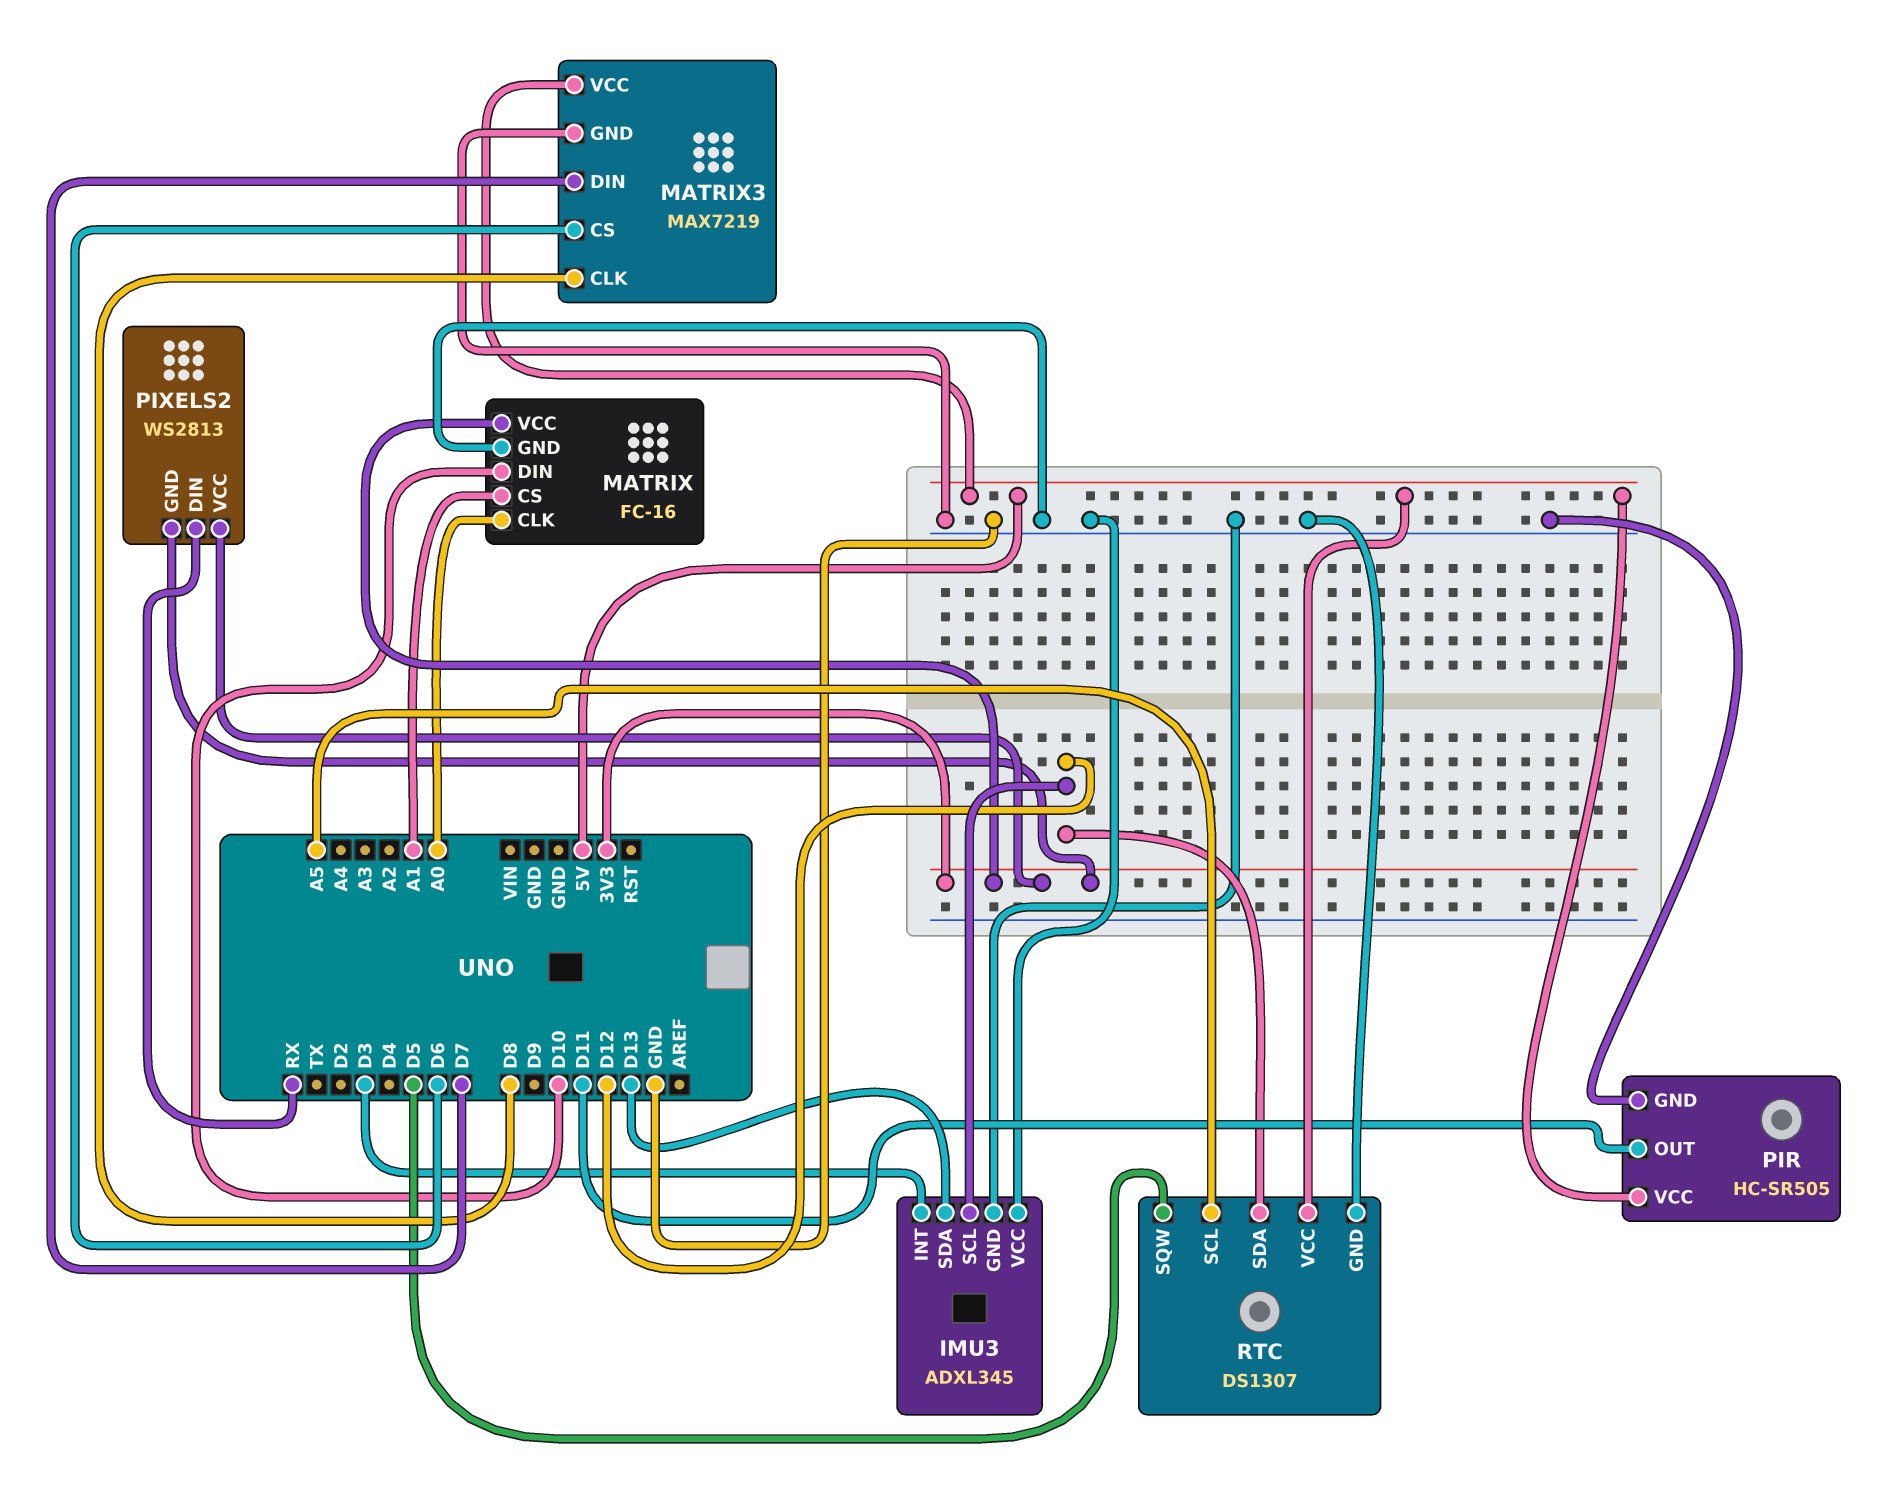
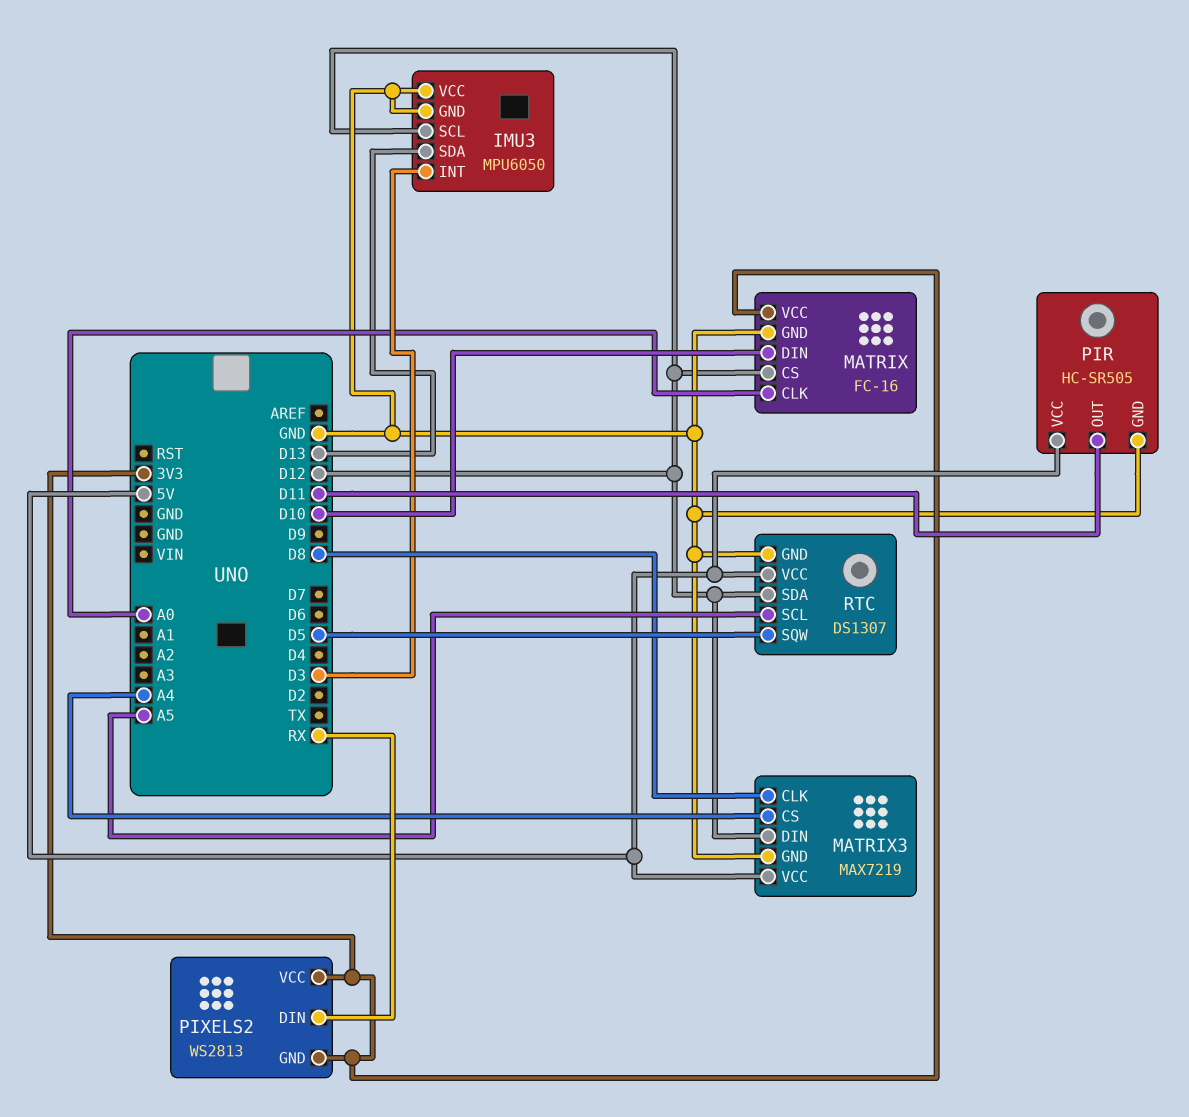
IMU3: ADXL345 -> MPU6050
MATRIX pin CS: A1 -> D12
MATRIX3 pin CS: D6 -> A4
MATRIX3 pin DIN: D7 -> D12

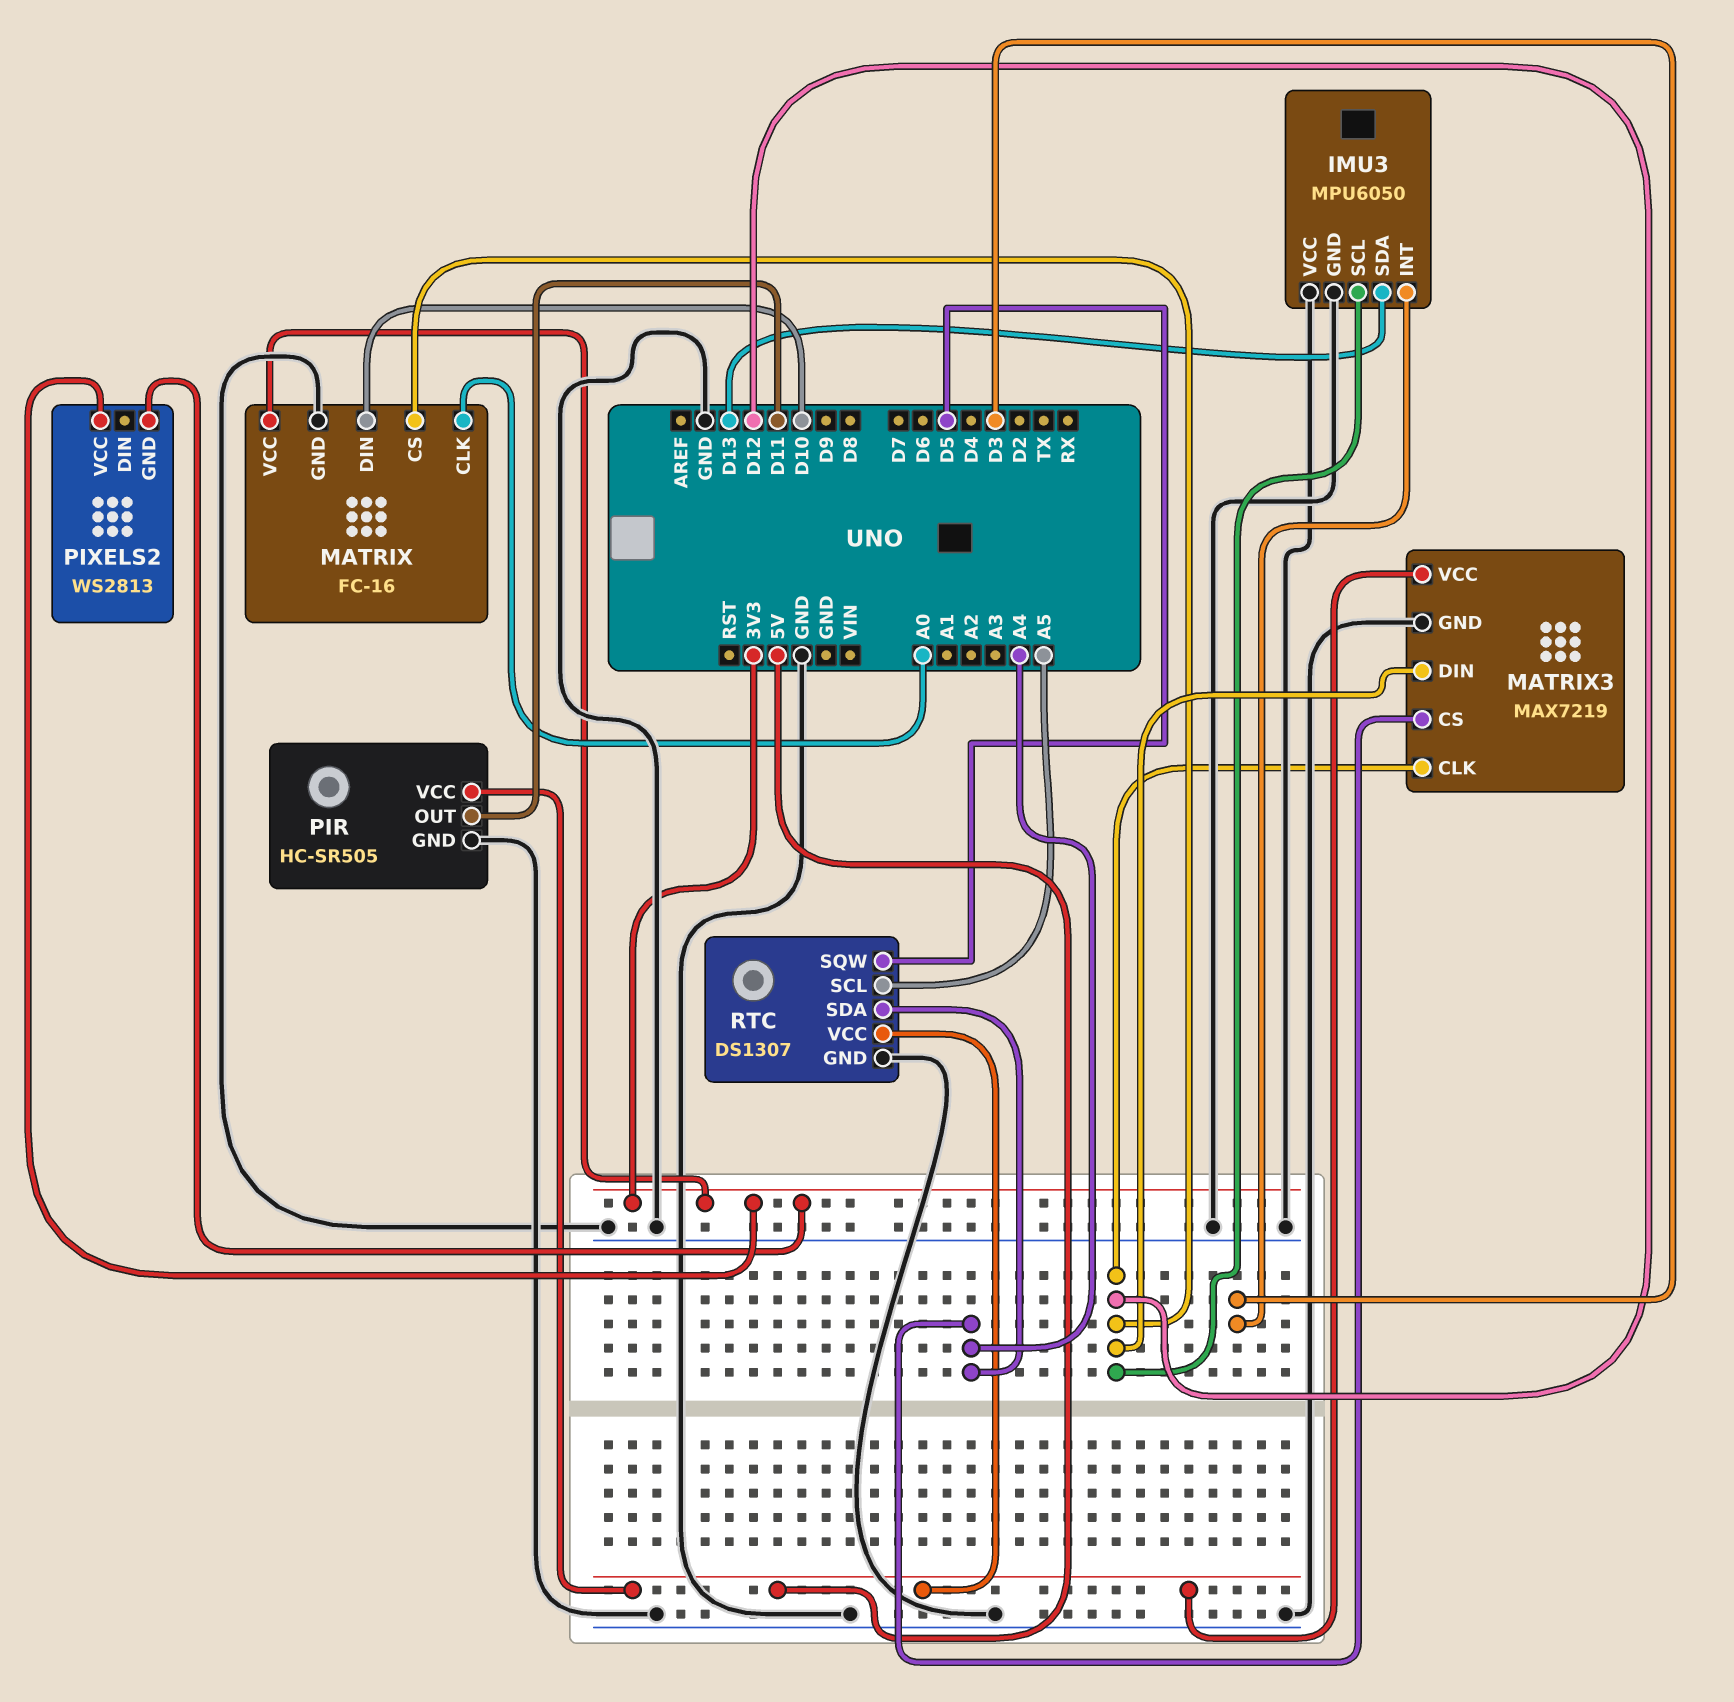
MATRIX3 pin CLK: D8 -> D12
PIXELS2 pin DIN: RX -> none
RTC pin SDA: D12 -> A4

